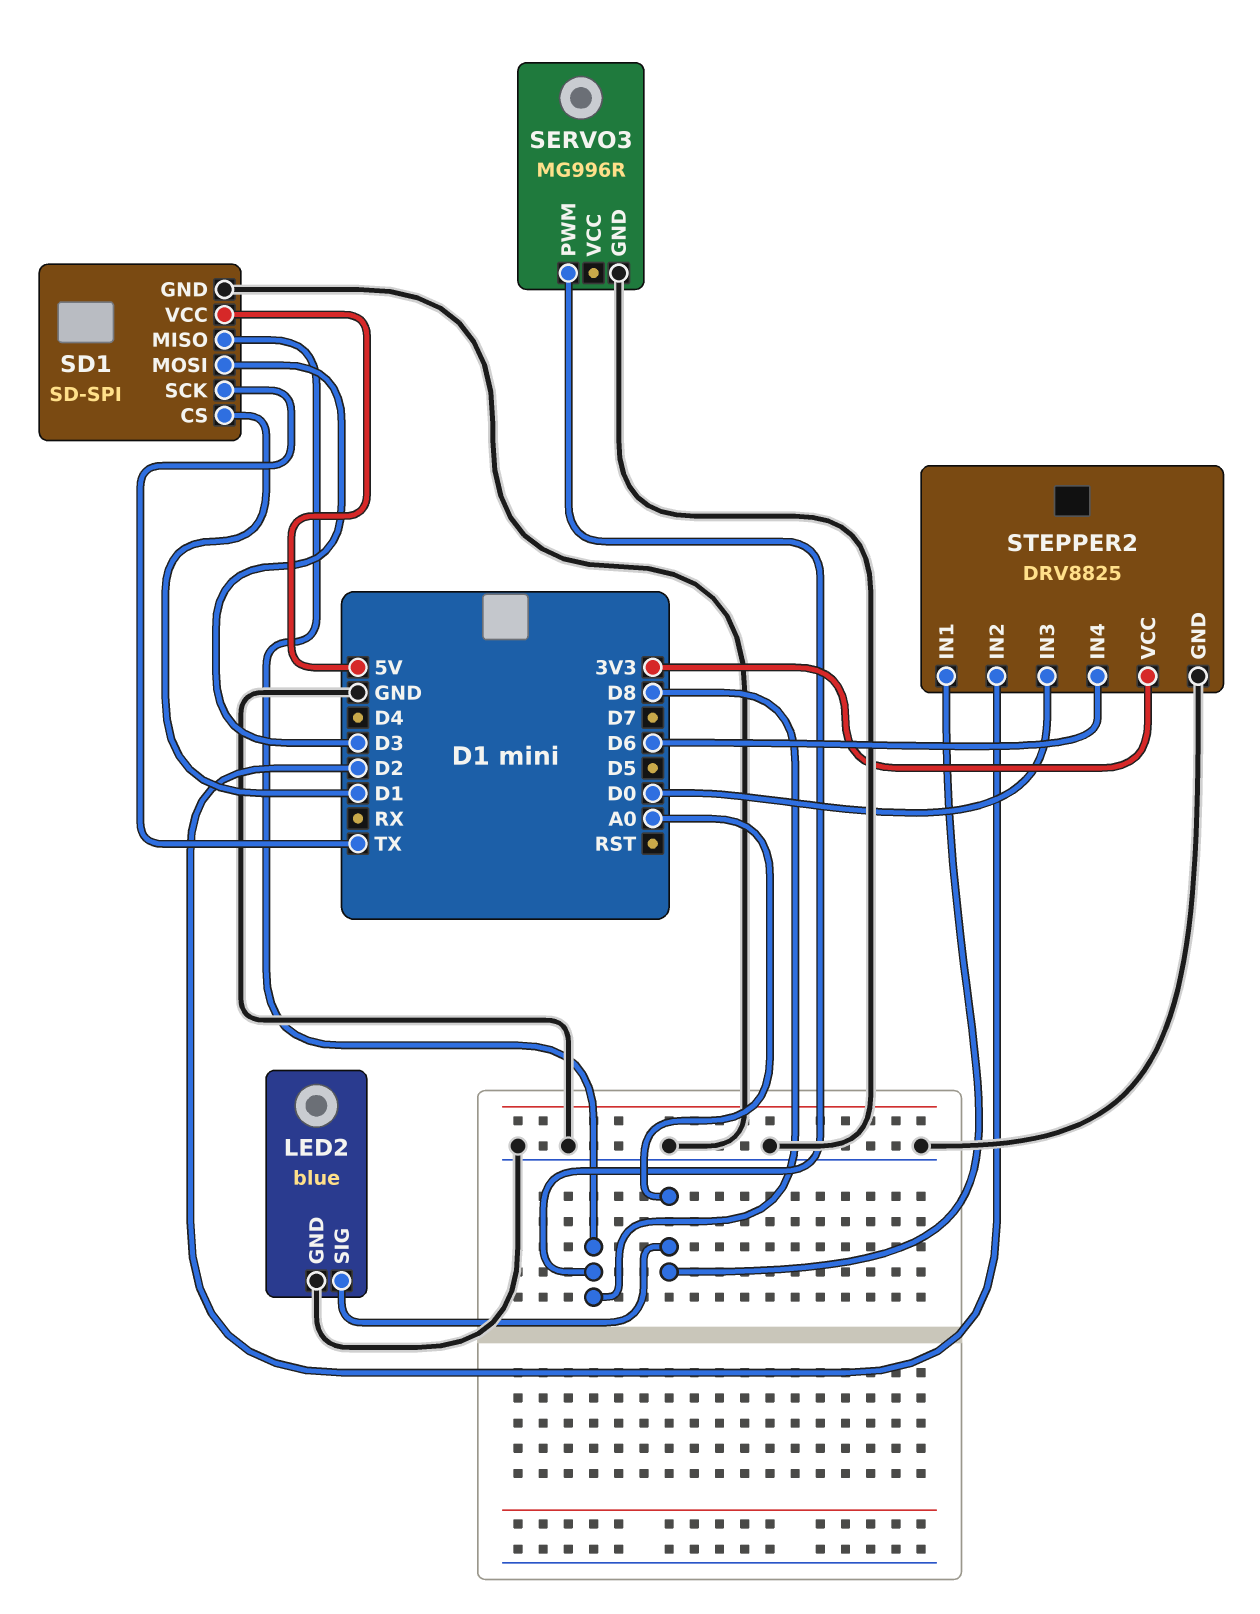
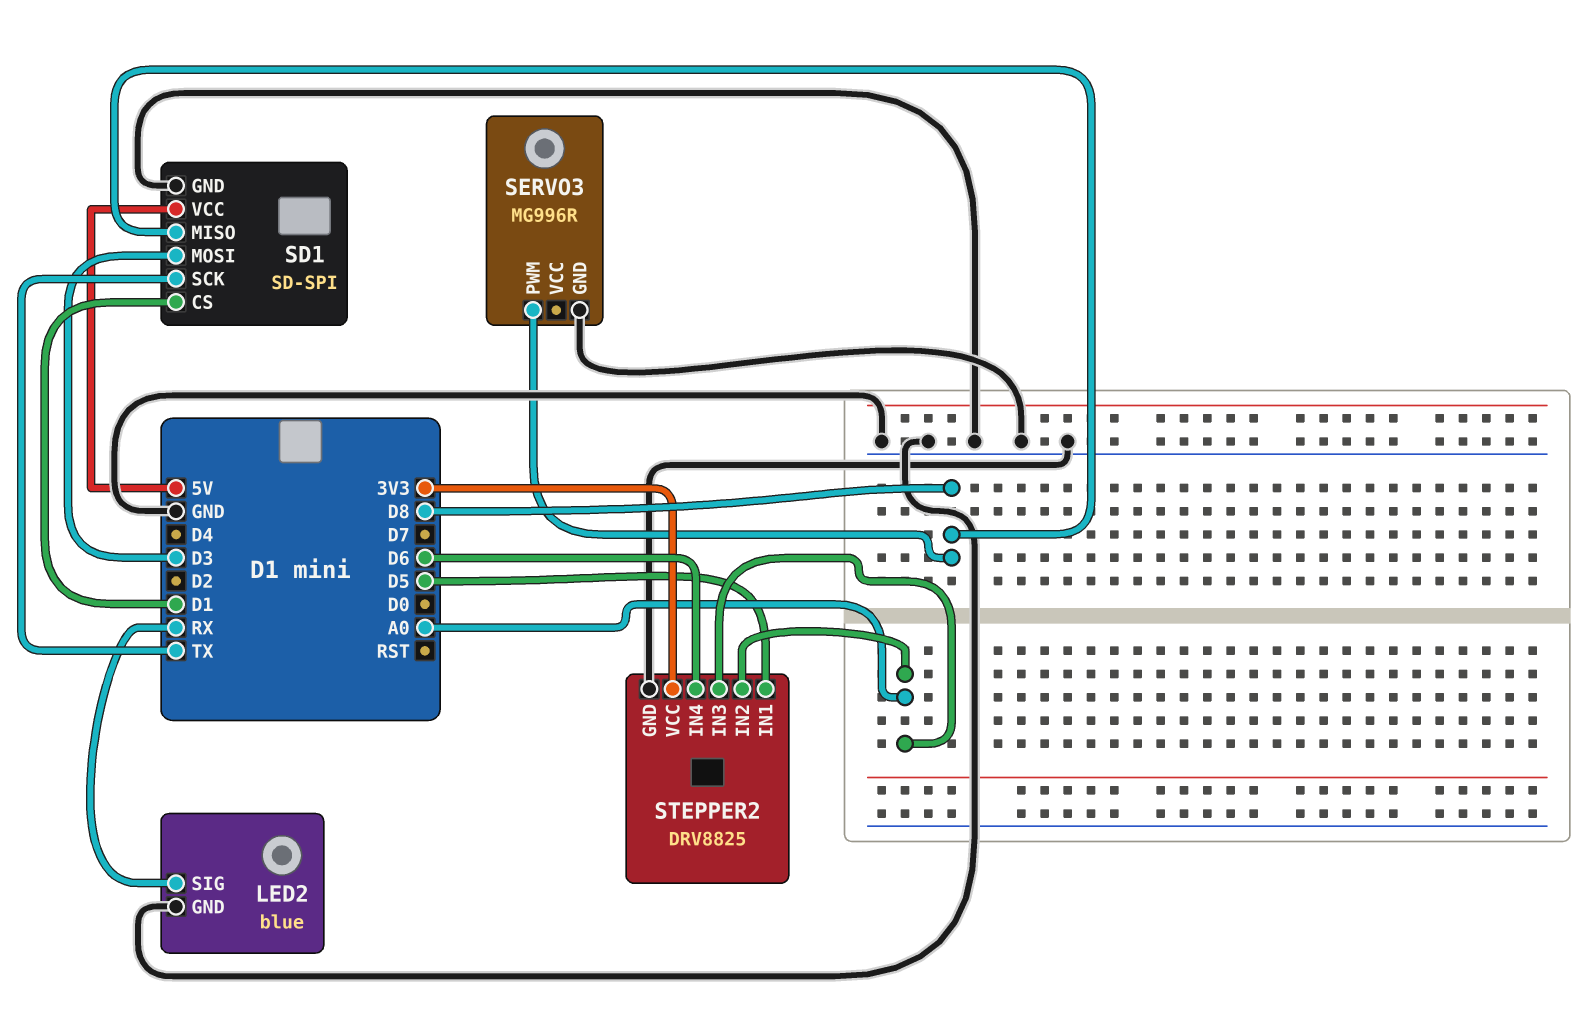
LED2 pin SIG: A0 -> RX
STEPPER2 pin IN1: A0 -> D5
STEPPER2 pin IN2: D2 -> A0
STEPPER2 pin IN3: D0 -> A0

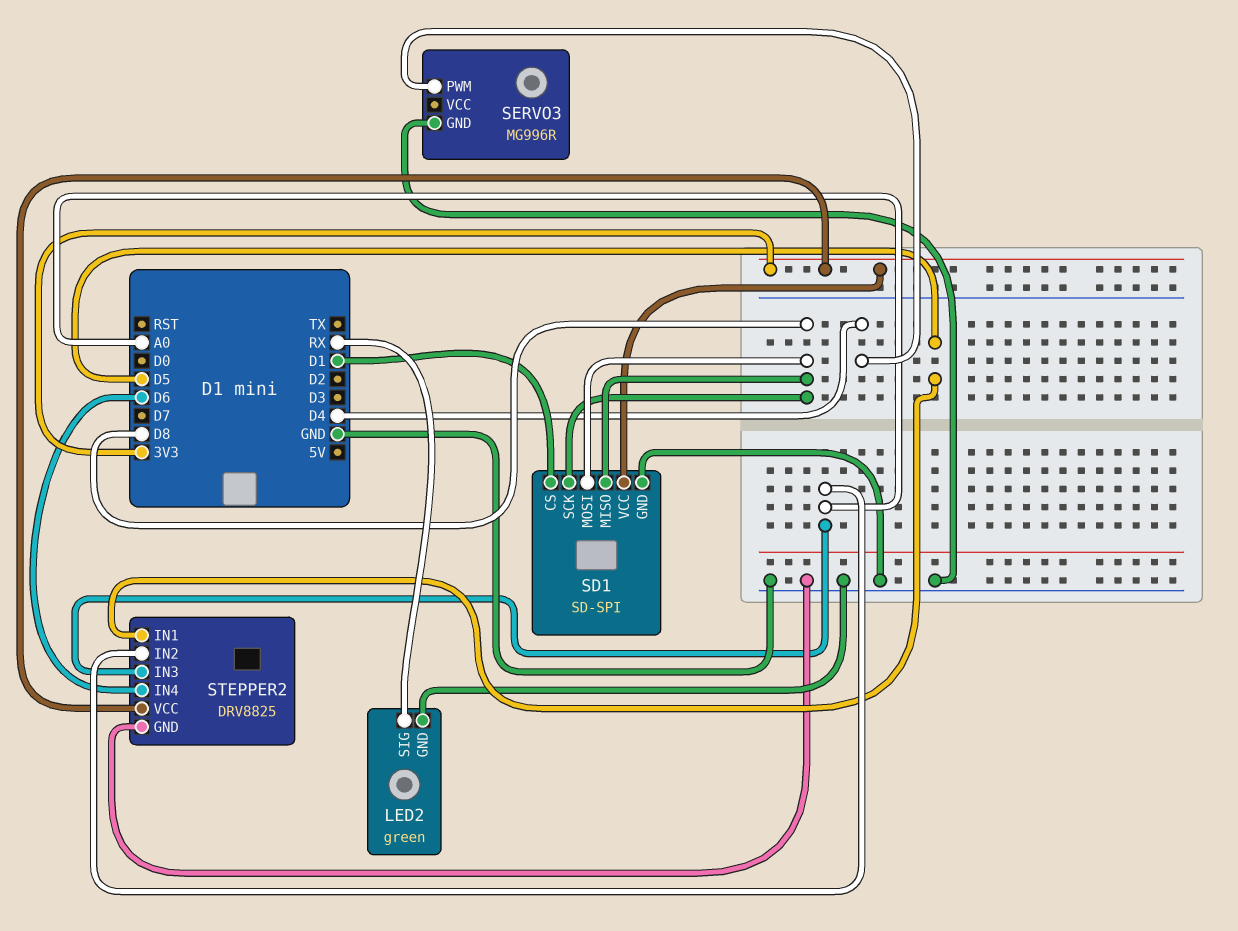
LED2: blue -> green
SD1 pin MOSI: D3 -> D8
SD1 pin SCK: TX -> D8
SD1 pin VCC: 5V -> 3V3
SERVO3 pin PWM: D8 -> D4

